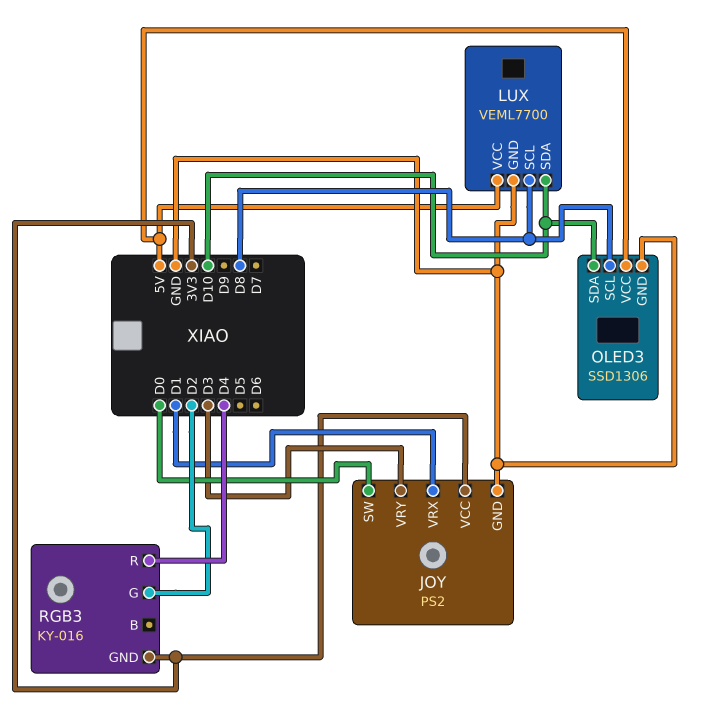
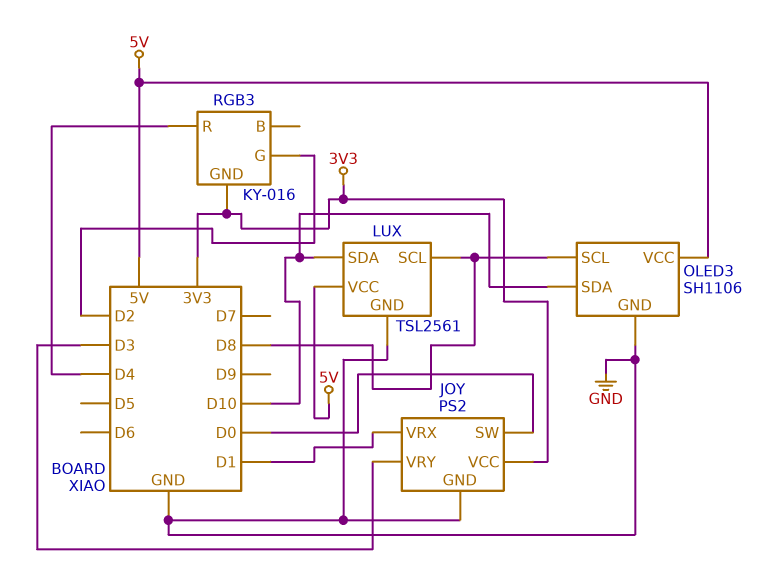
LUX: VEML7700 -> TSL2561
OLED3: SSD1306 -> SH1106

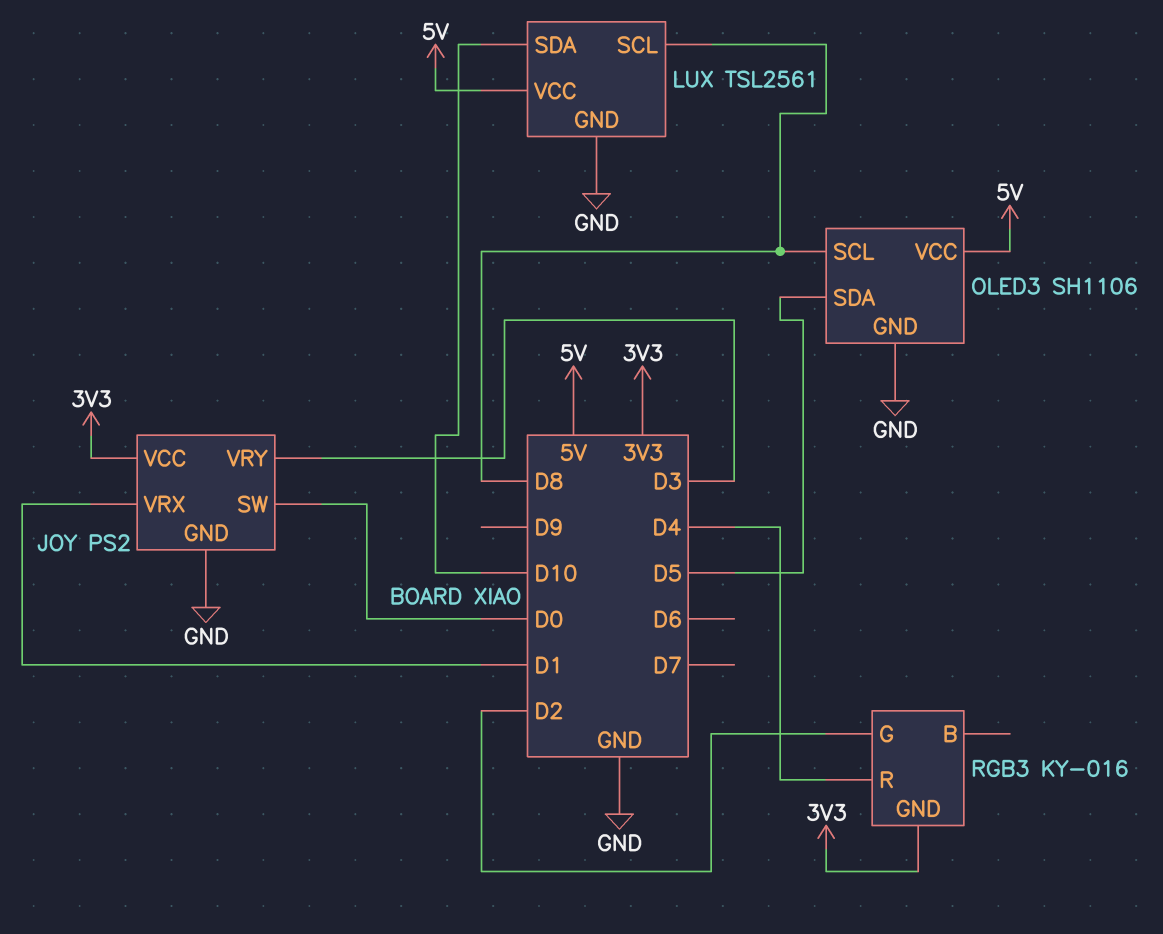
OLED3 pin SDA: D10 -> D5

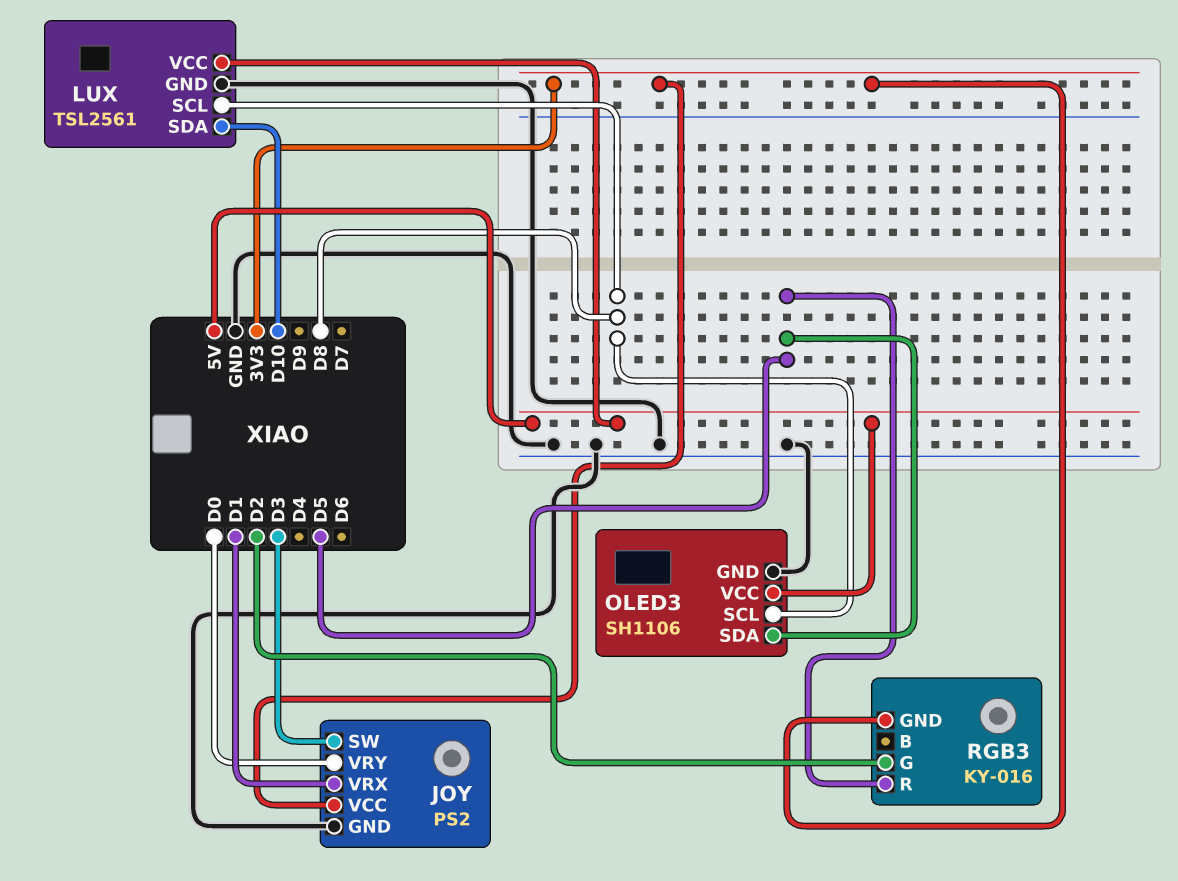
JOY pin SW: D0 -> D3
JOY pin VRY: D3 -> D0
RGB3 pin R: D4 -> D5

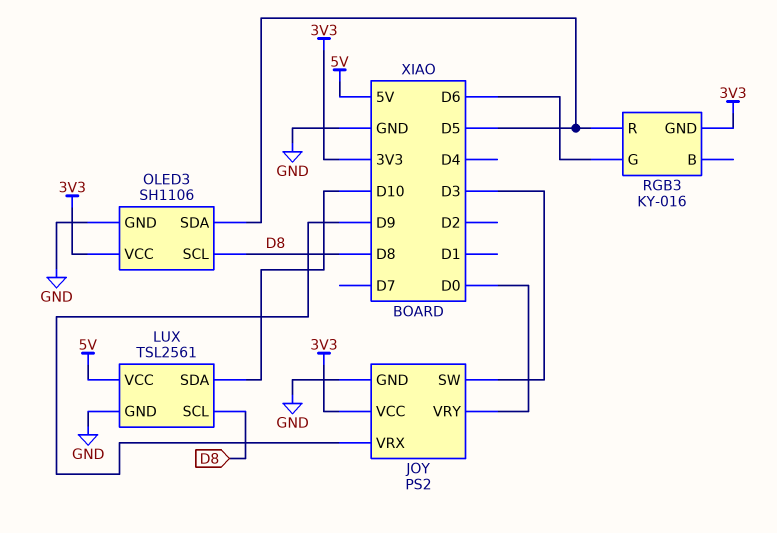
JOY pin VRX: D1 -> D9
OLED3 pin VCC: 5V -> 3V3
RGB3 pin G: D2 -> D6

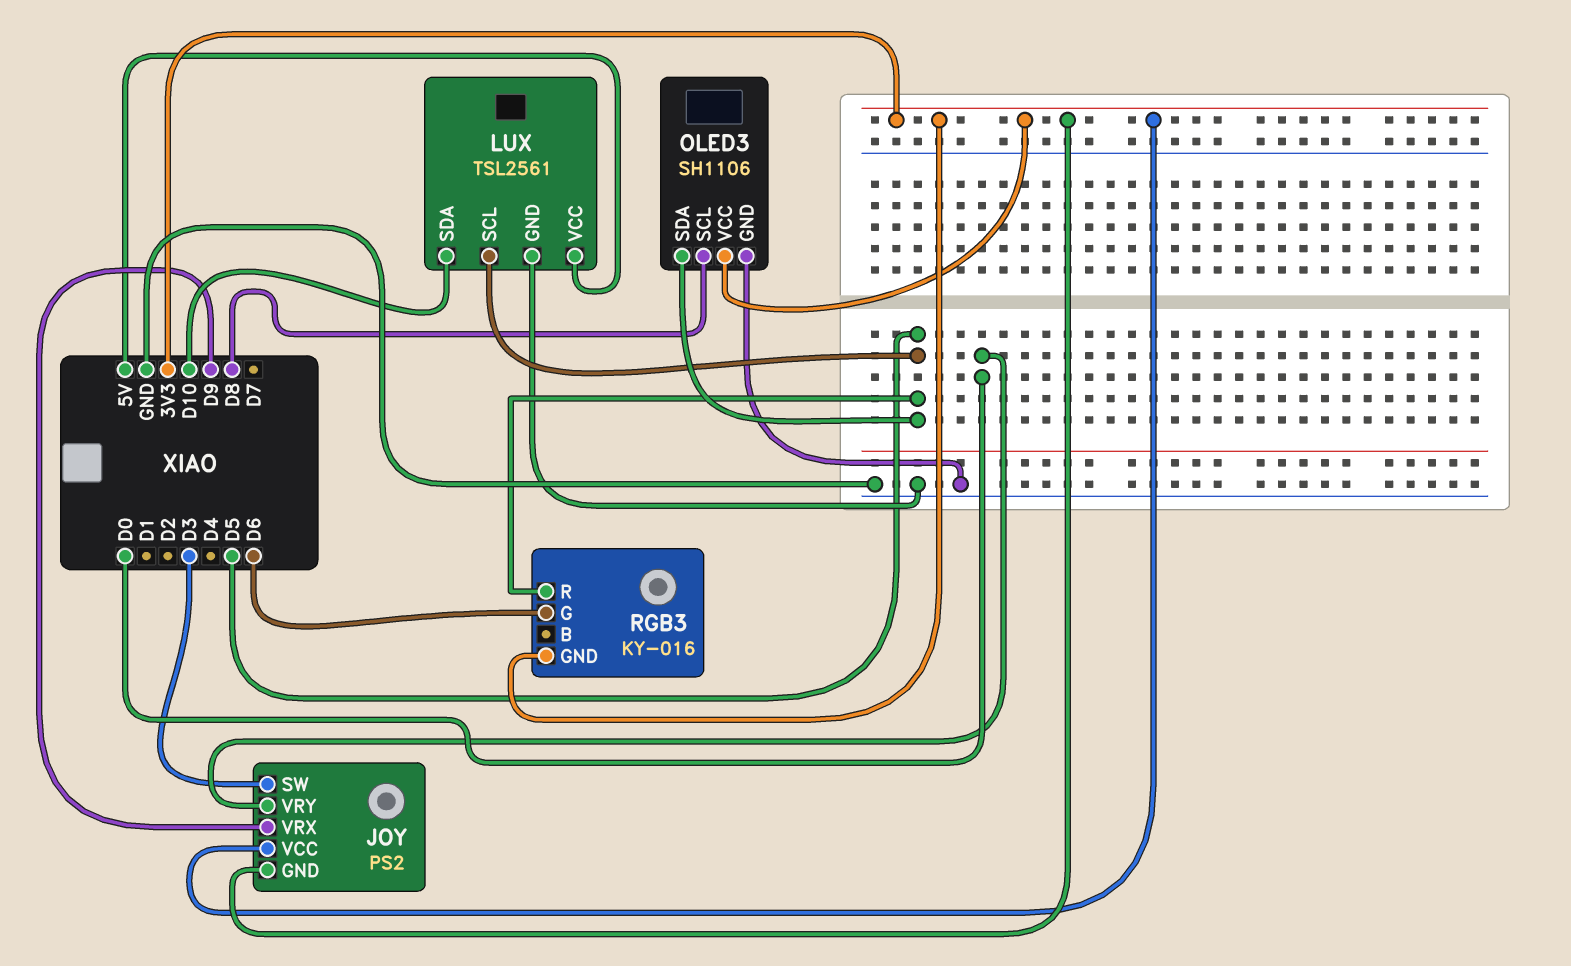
JOY pin GND: GND -> 3V3
LUX pin SCL: D8 -> D5

